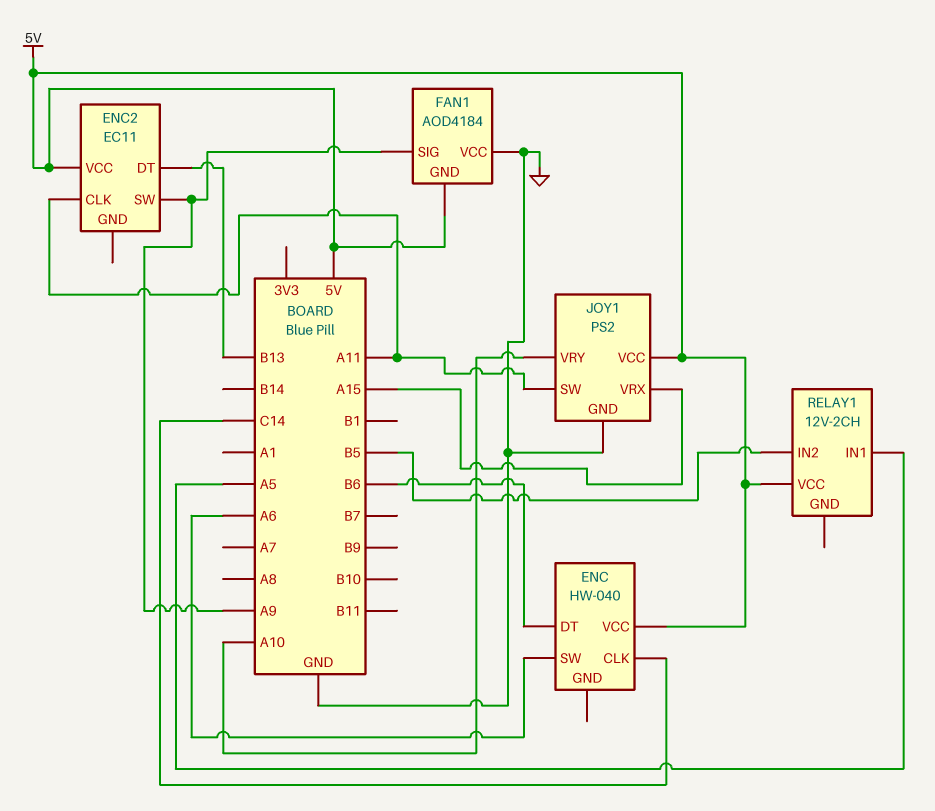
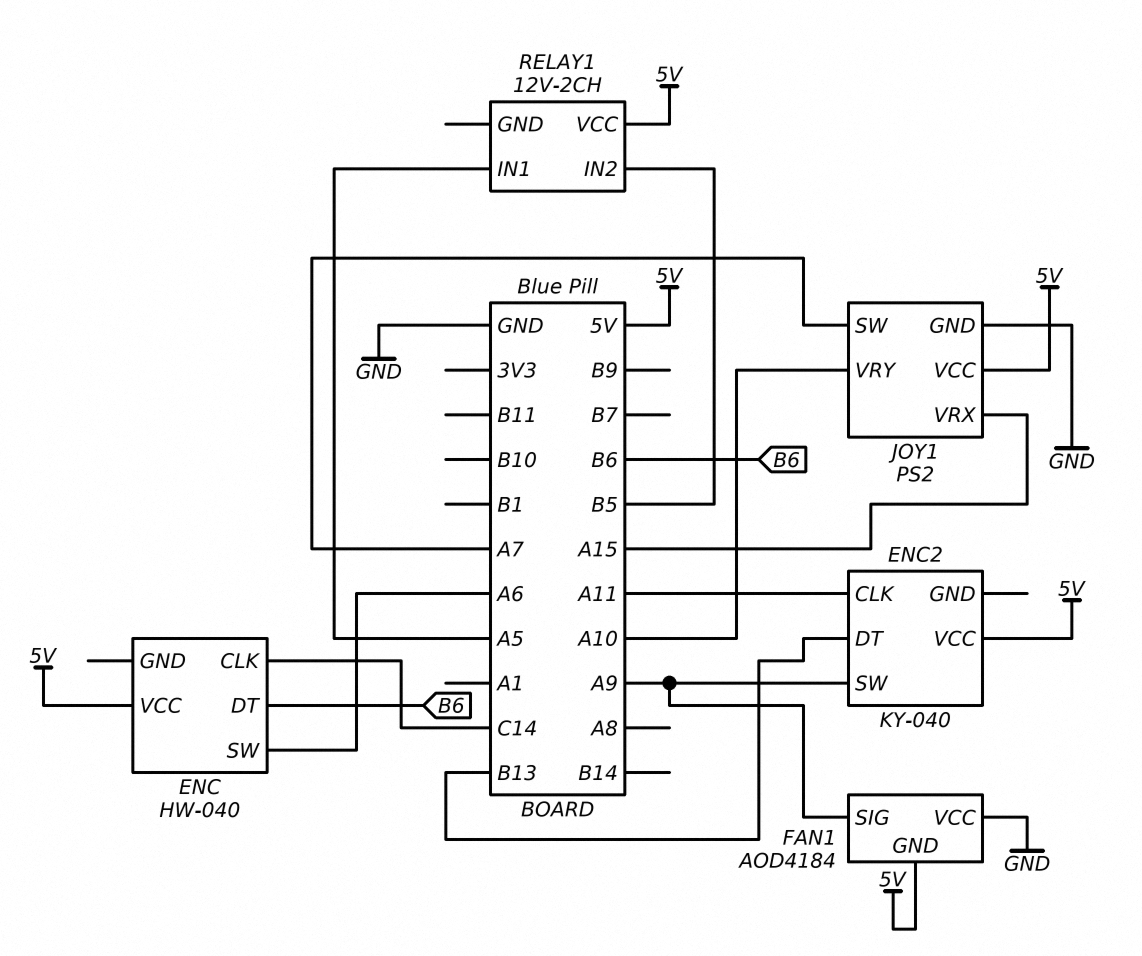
ENC2: EC11 -> KY-040
JOY1 pin SW: A11 -> A7

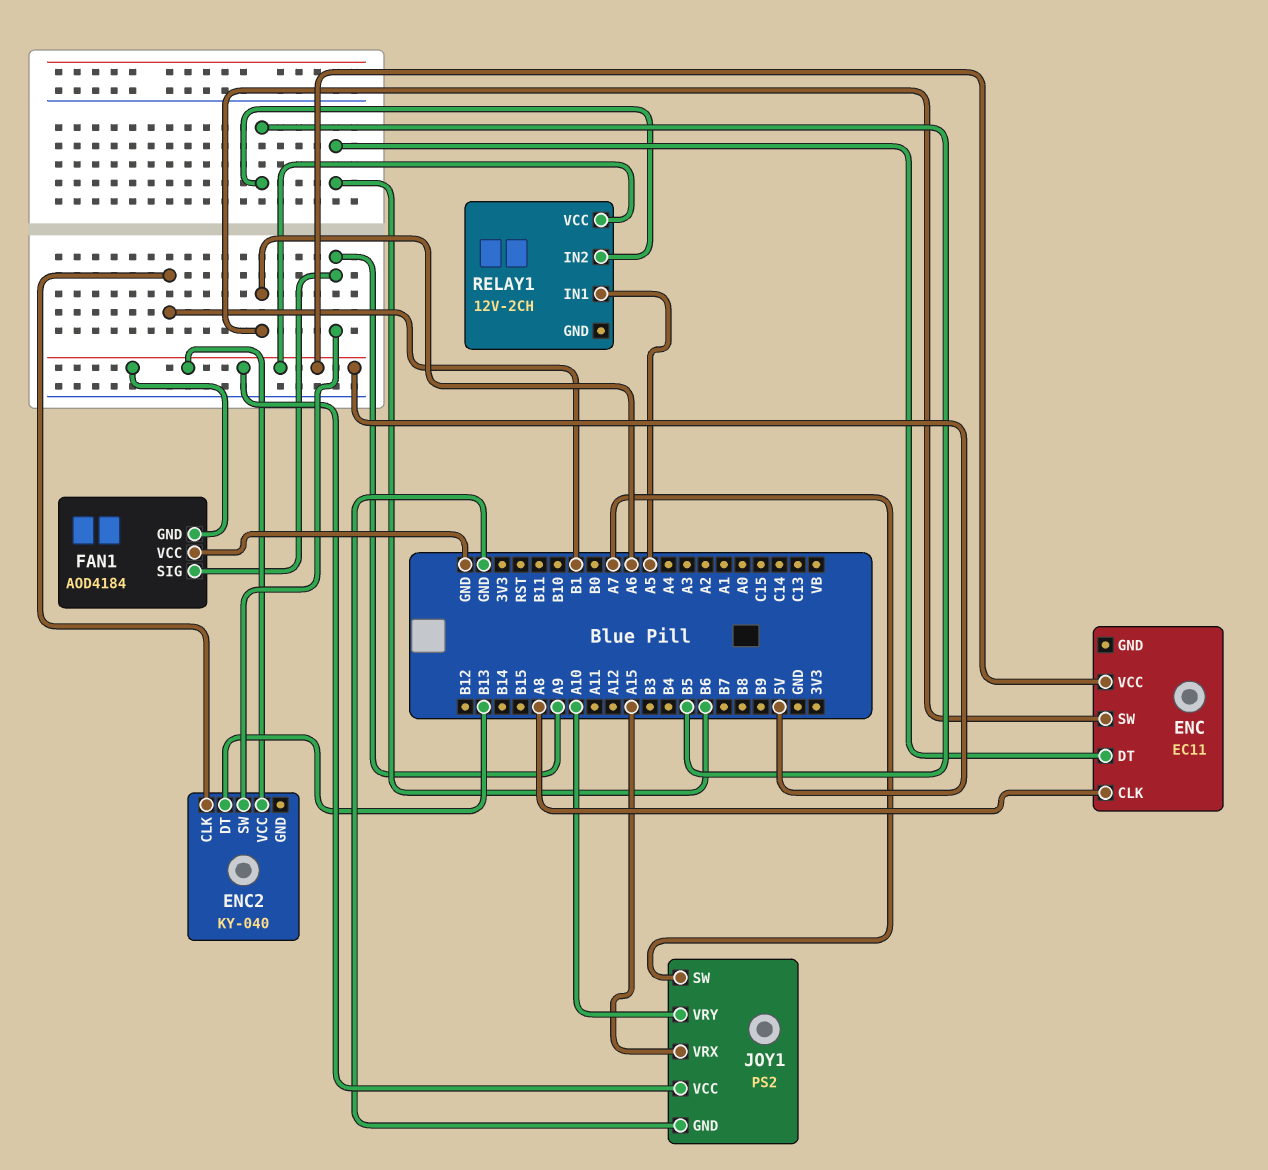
ENC: HW-040 -> EC11
ENC pin CLK: C14 -> A8
ENC2 pin CLK: A11 -> B1

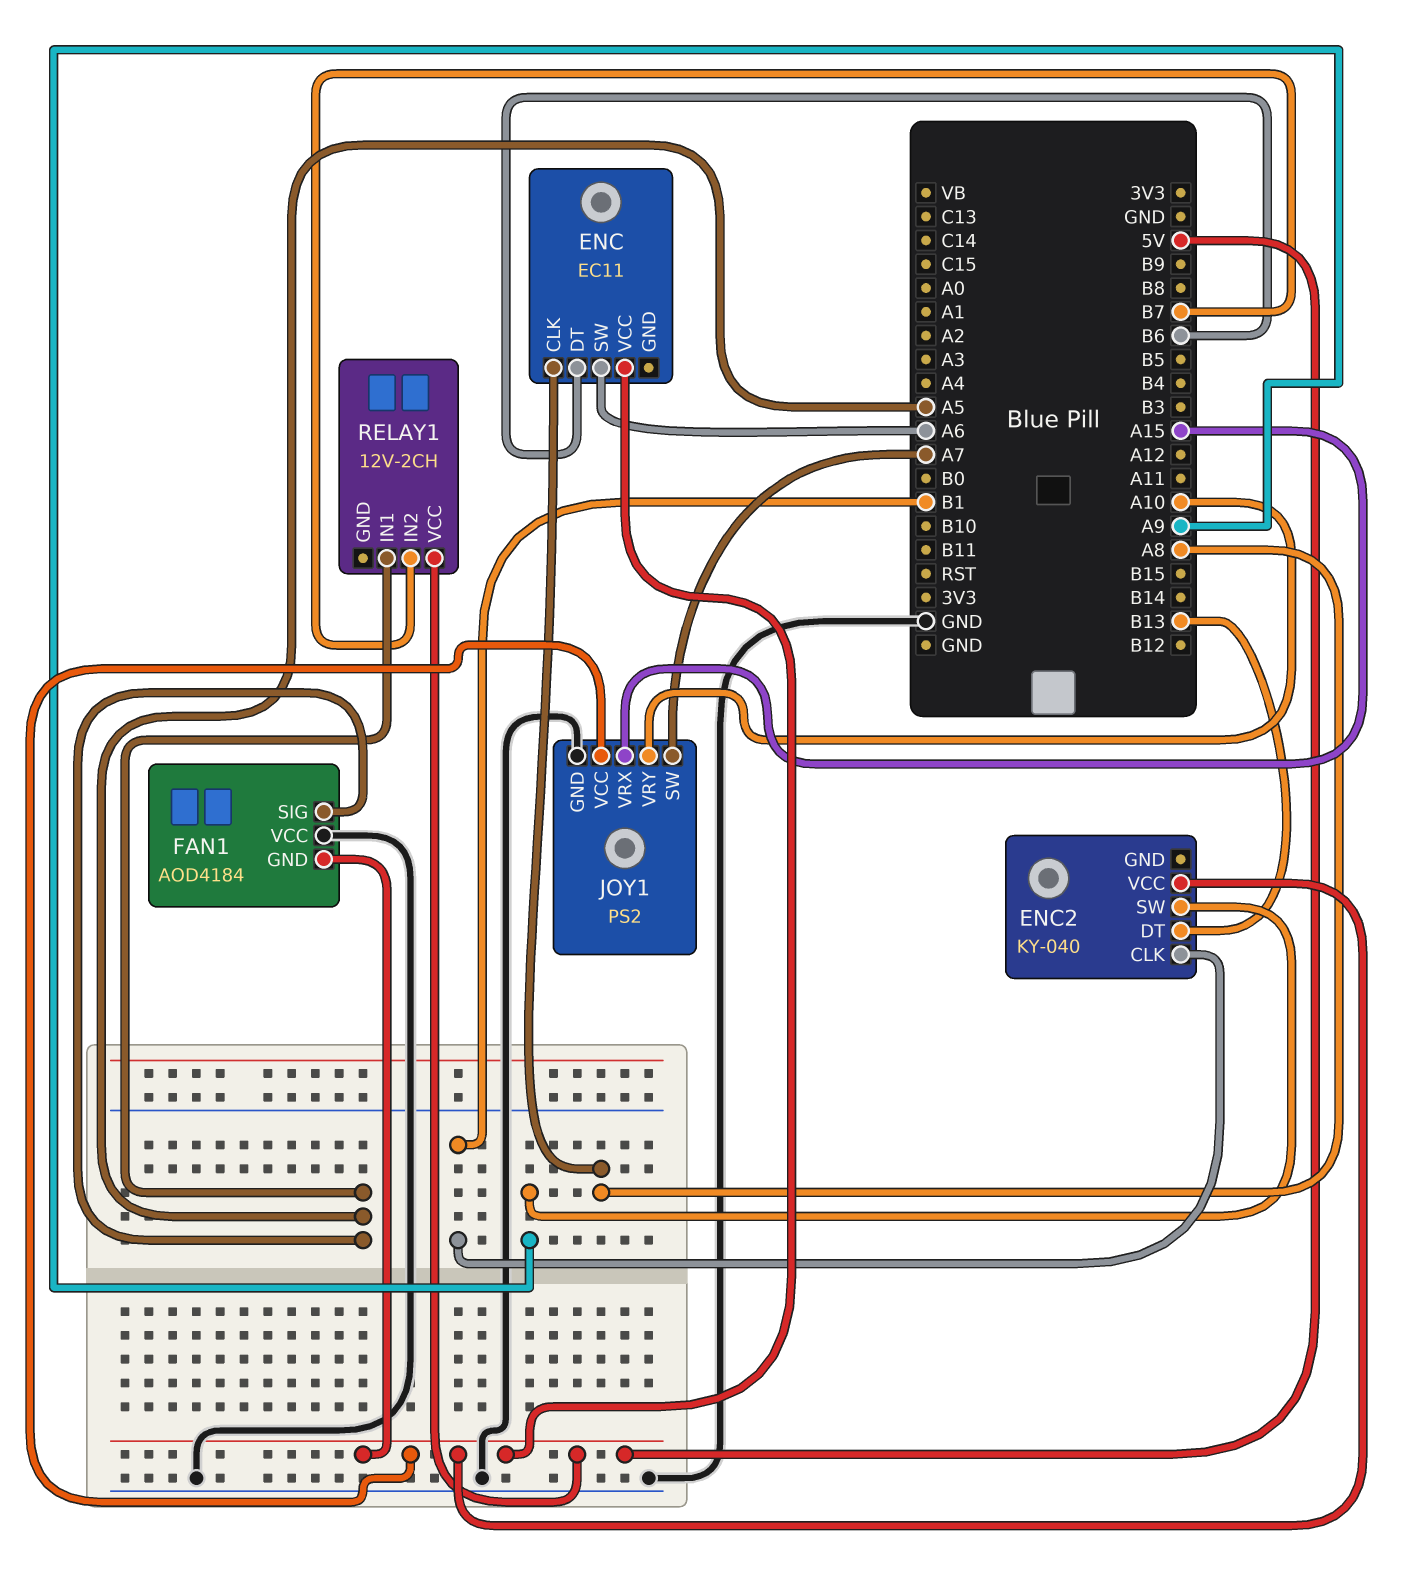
FAN1 pin SIG: A9 -> A5
RELAY1 pin IN2: B5 -> B7

